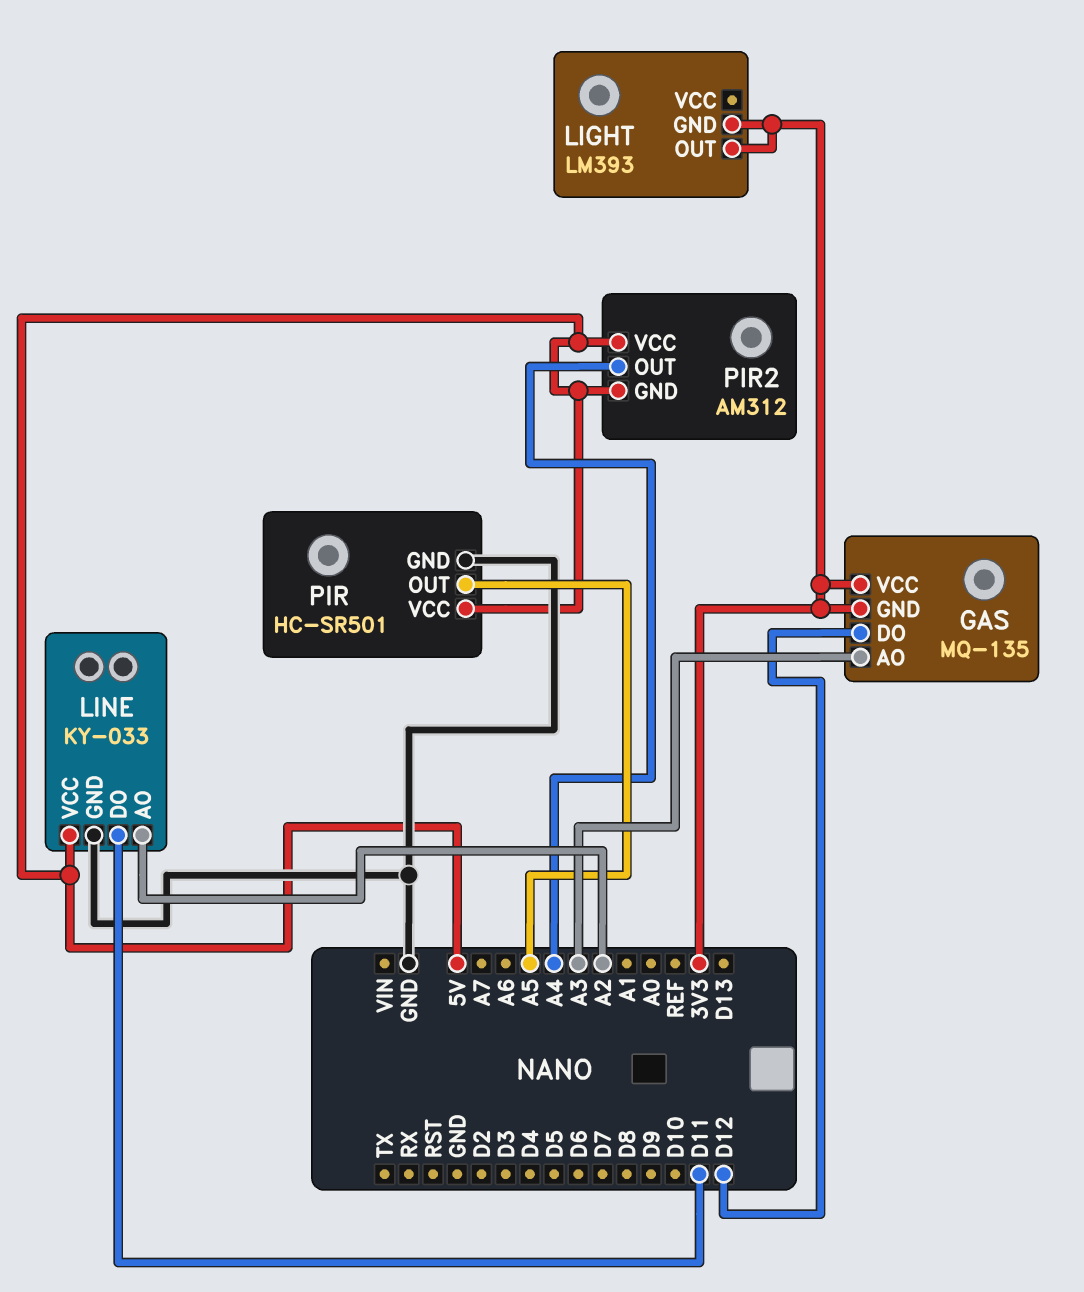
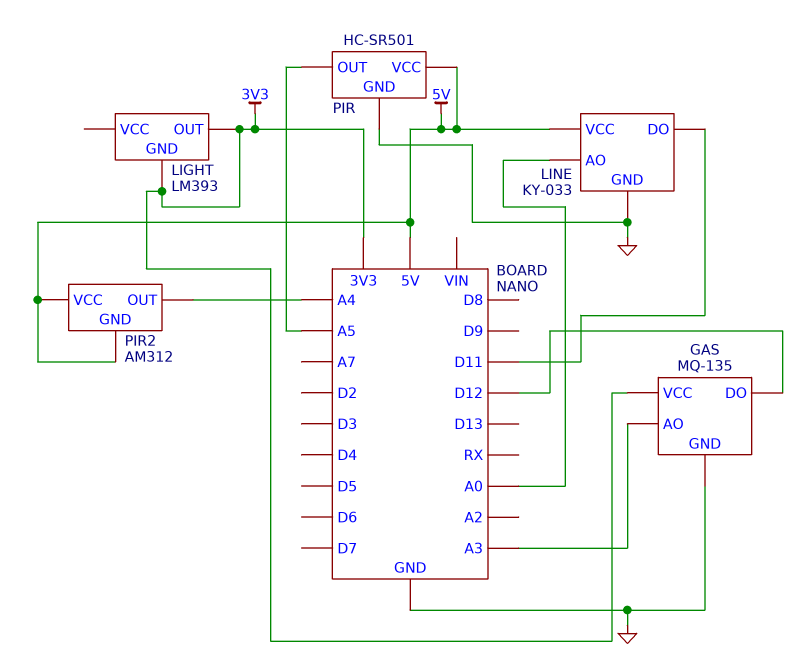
GAS pin GND: 3V3 -> GND
LINE pin AO: A2 -> A0

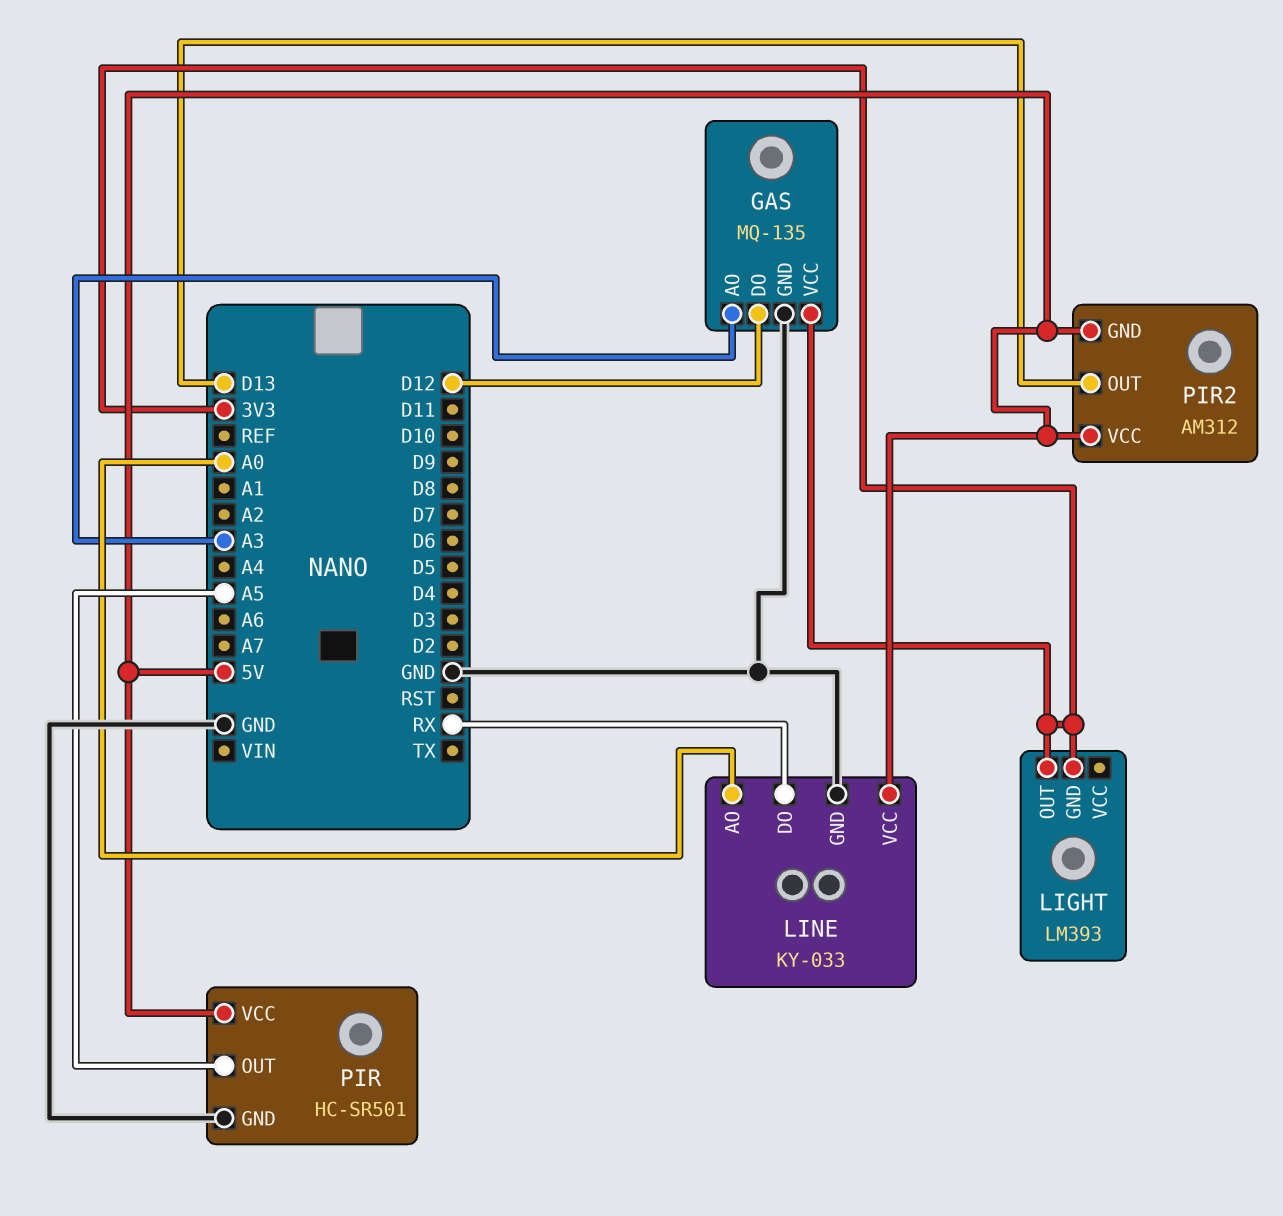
LINE pin DO: D11 -> RX
PIR2 pin OUT: A4 -> D13

